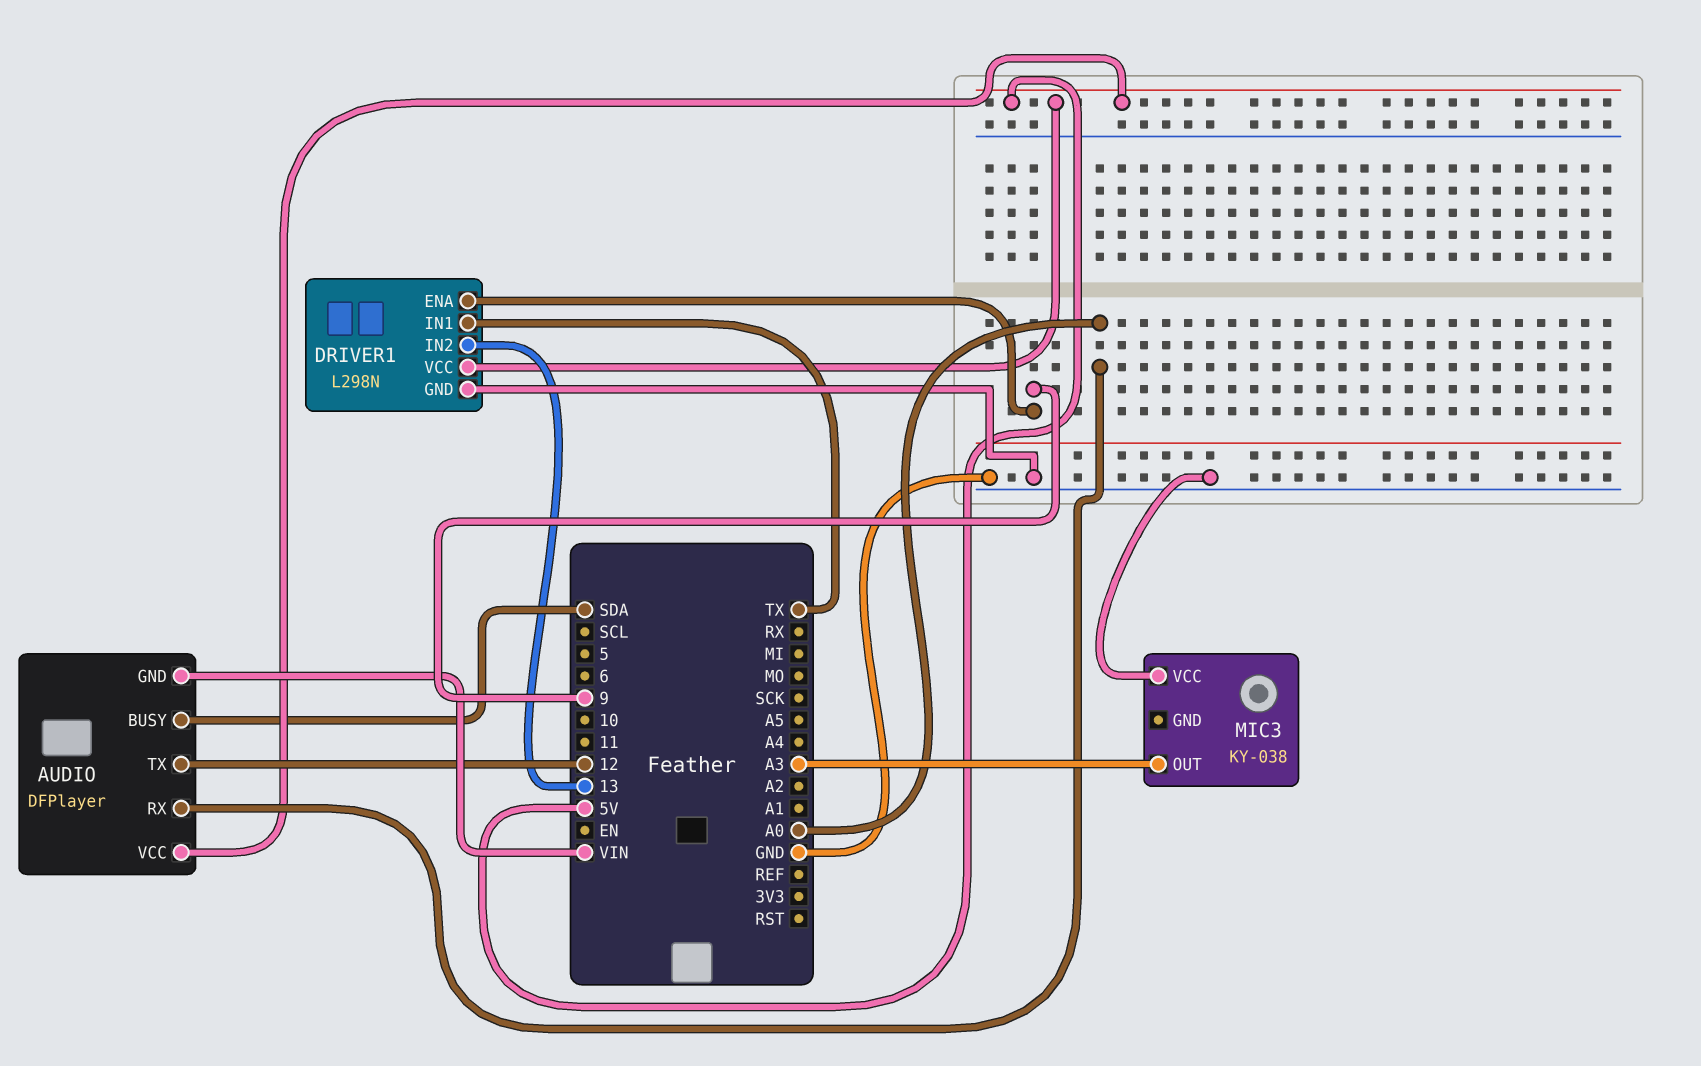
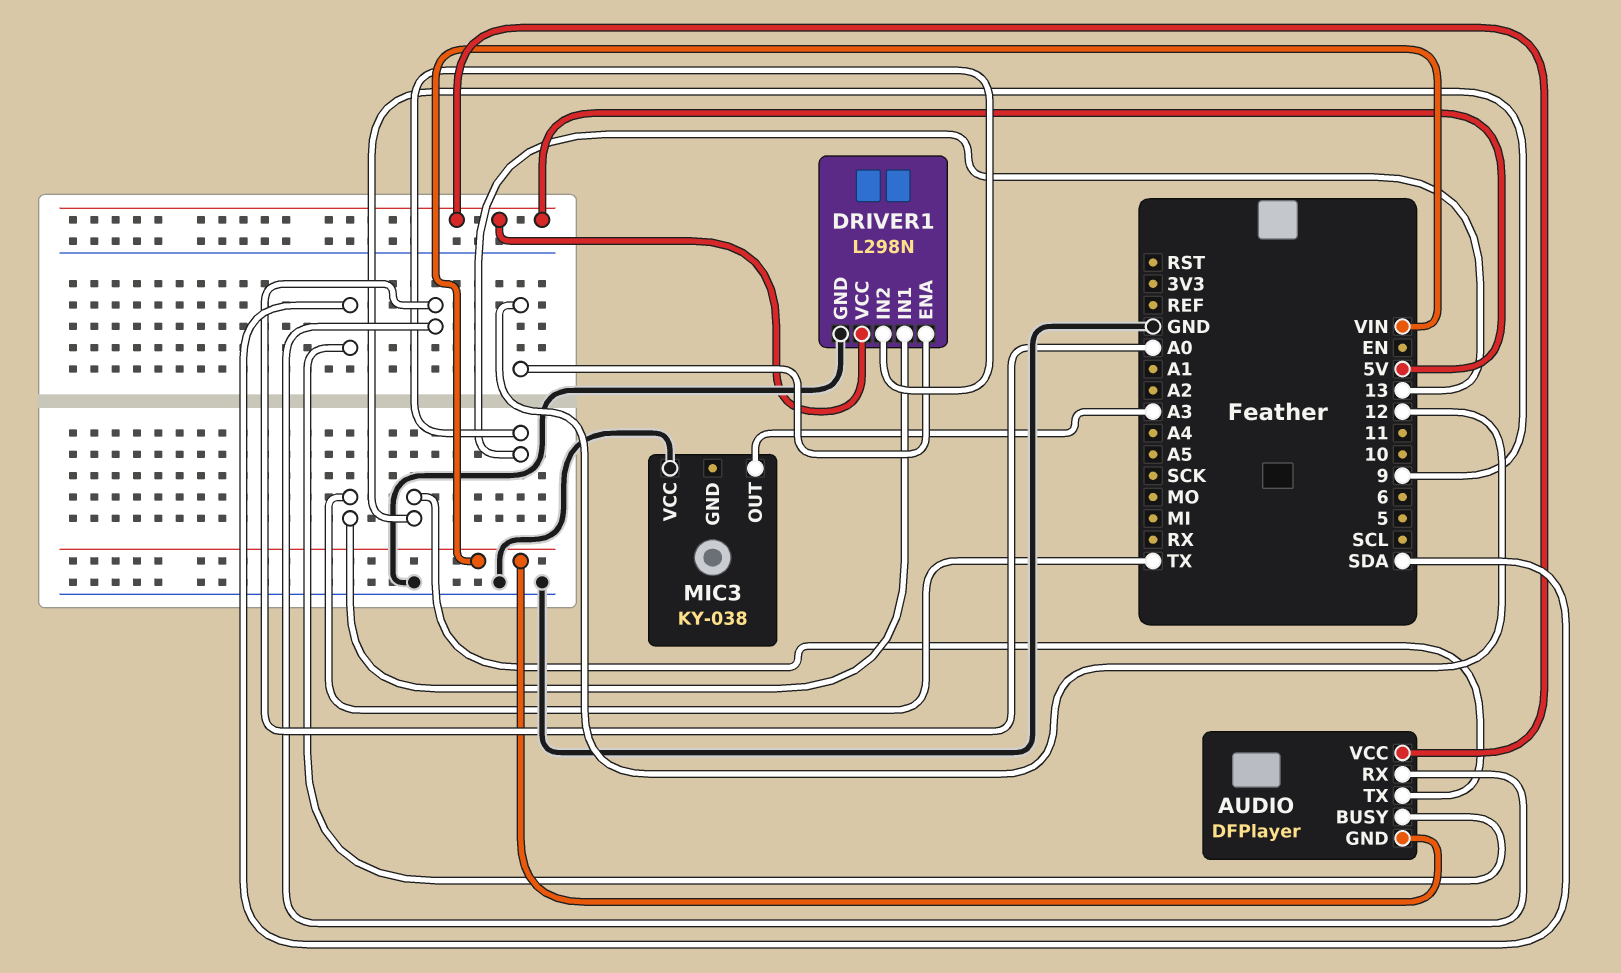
AUDIO pin TX: 12 -> 9
DRIVER1 pin ENA: 9 -> 12

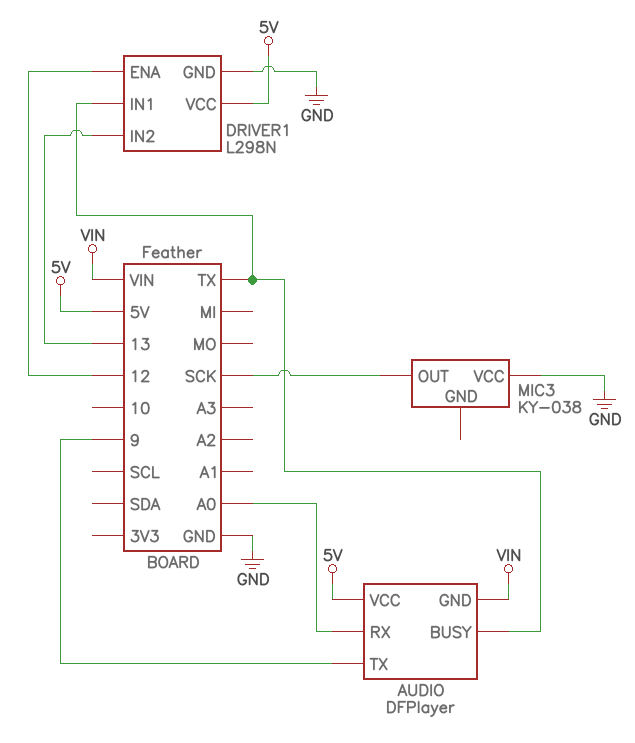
AUDIO pin BUSY: SDA -> TX
MIC3 pin OUT: A3 -> SCK

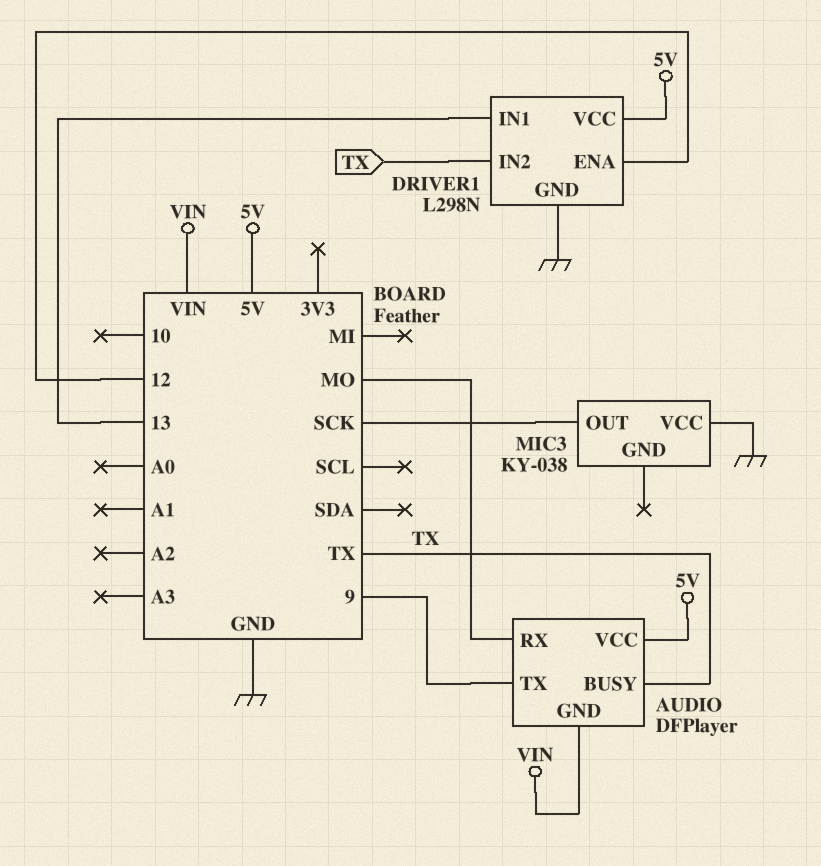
AUDIO pin RX: A0 -> MO
DRIVER1 pin IN1: TX -> 13
DRIVER1 pin IN2: 13 -> TX

